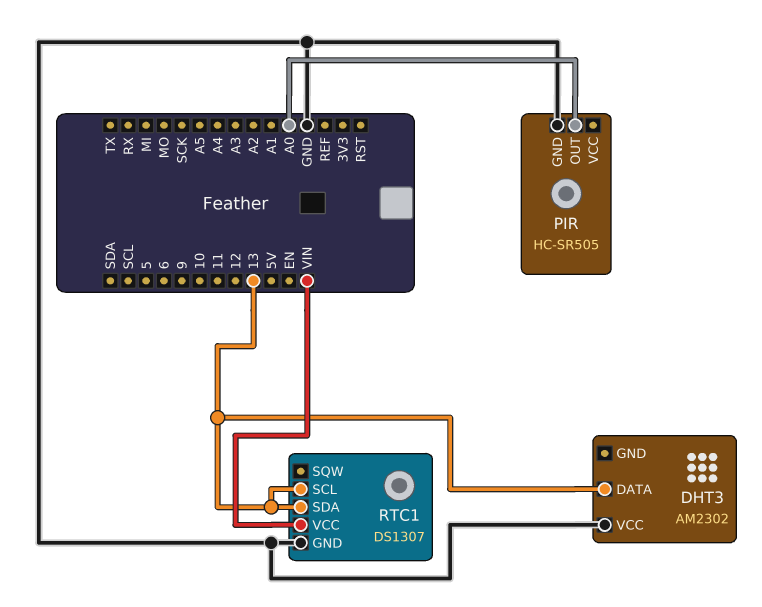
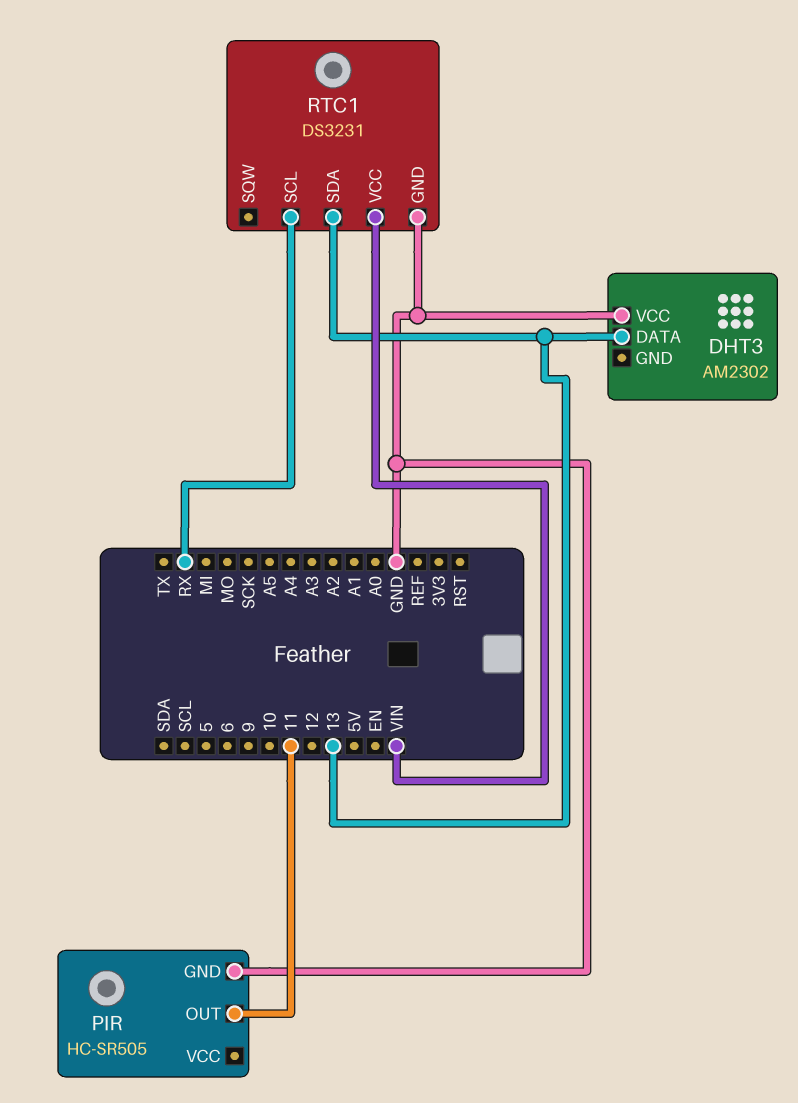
PIR pin OUT: A0 -> 11
RTC1: DS1307 -> DS3231
RTC1 pin SCL: 13 -> RX

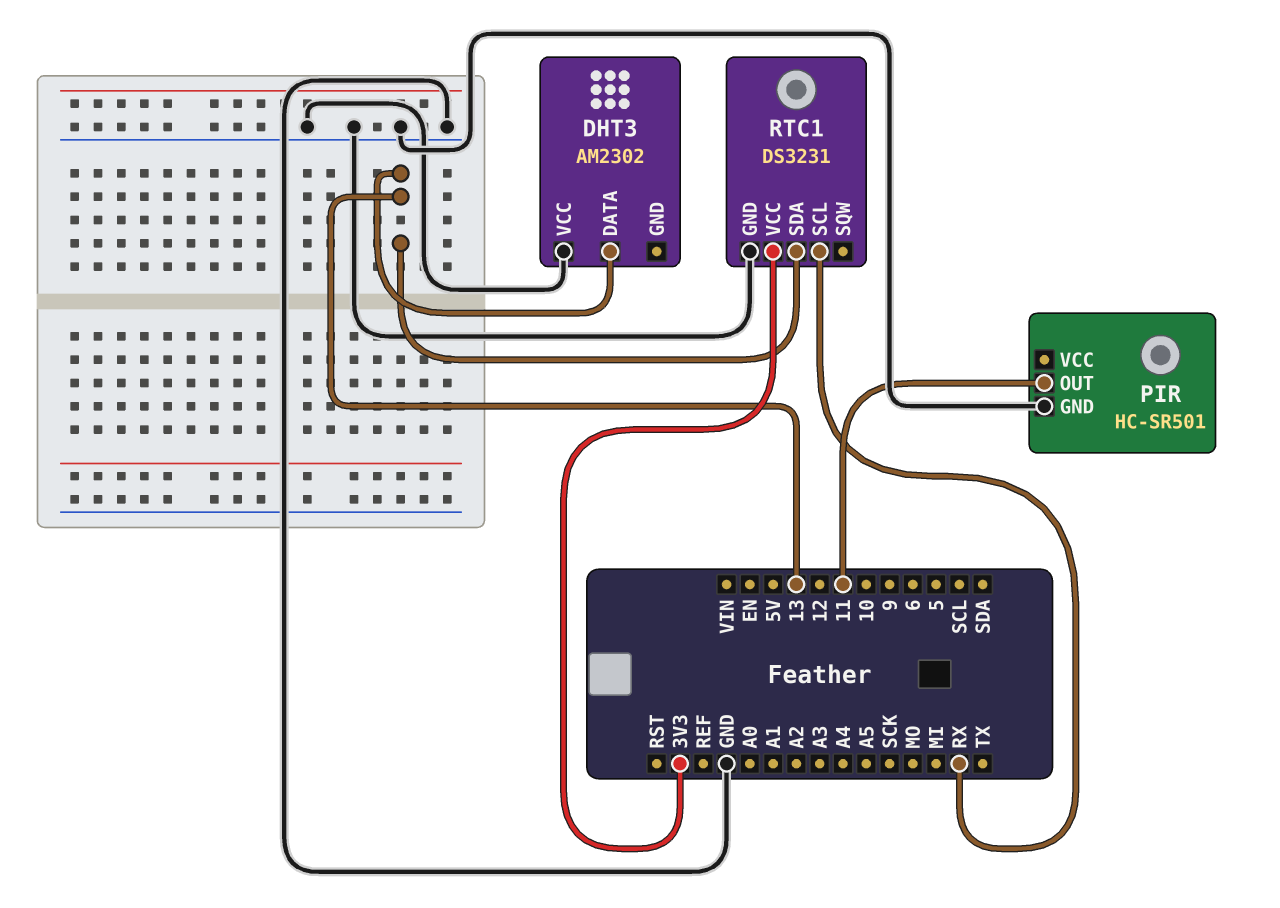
PIR: HC-SR505 -> HC-SR501
RTC1 pin VCC: VIN -> 3V3

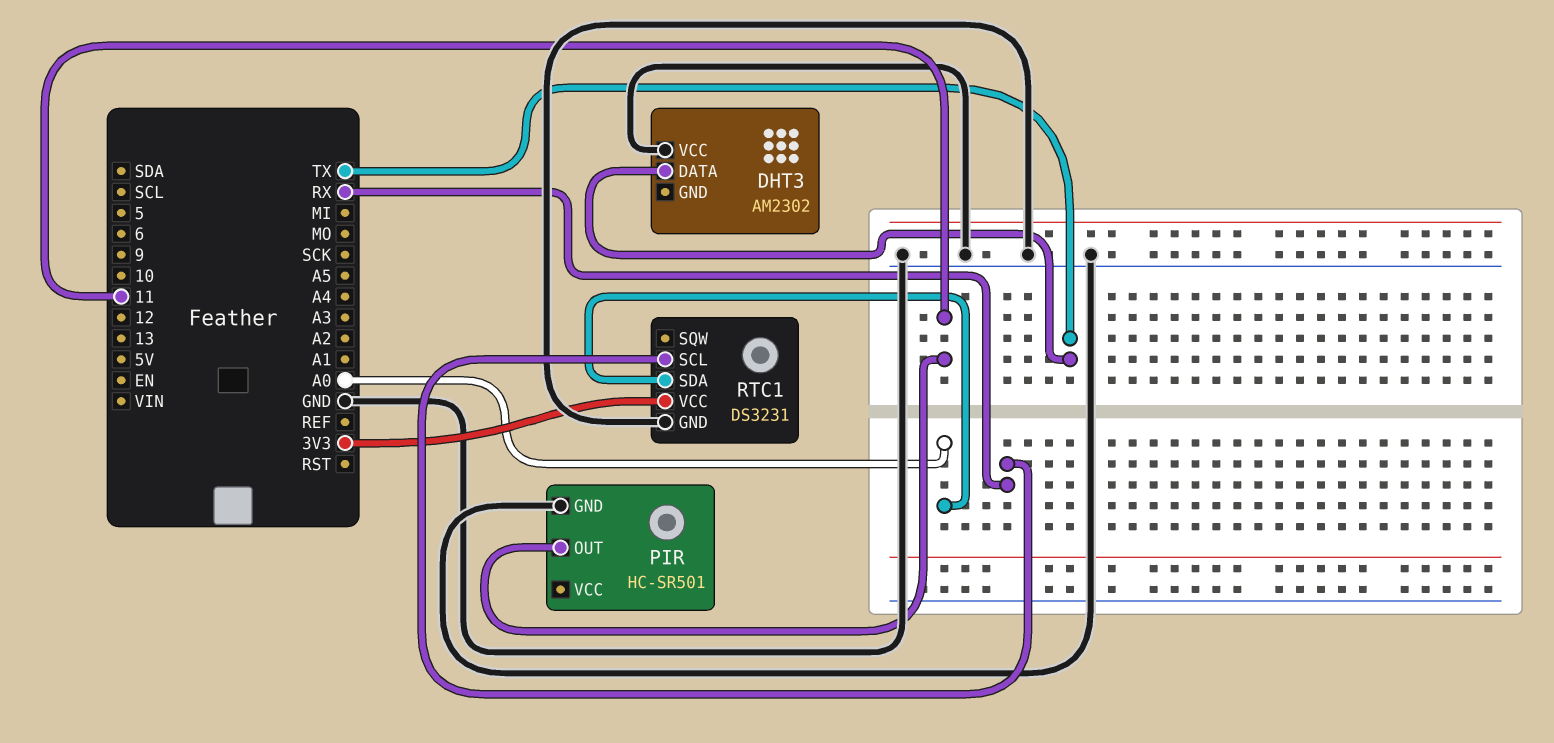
DHT3 pin DATA: 13 -> TX
RTC1 pin SDA: 13 -> A0

